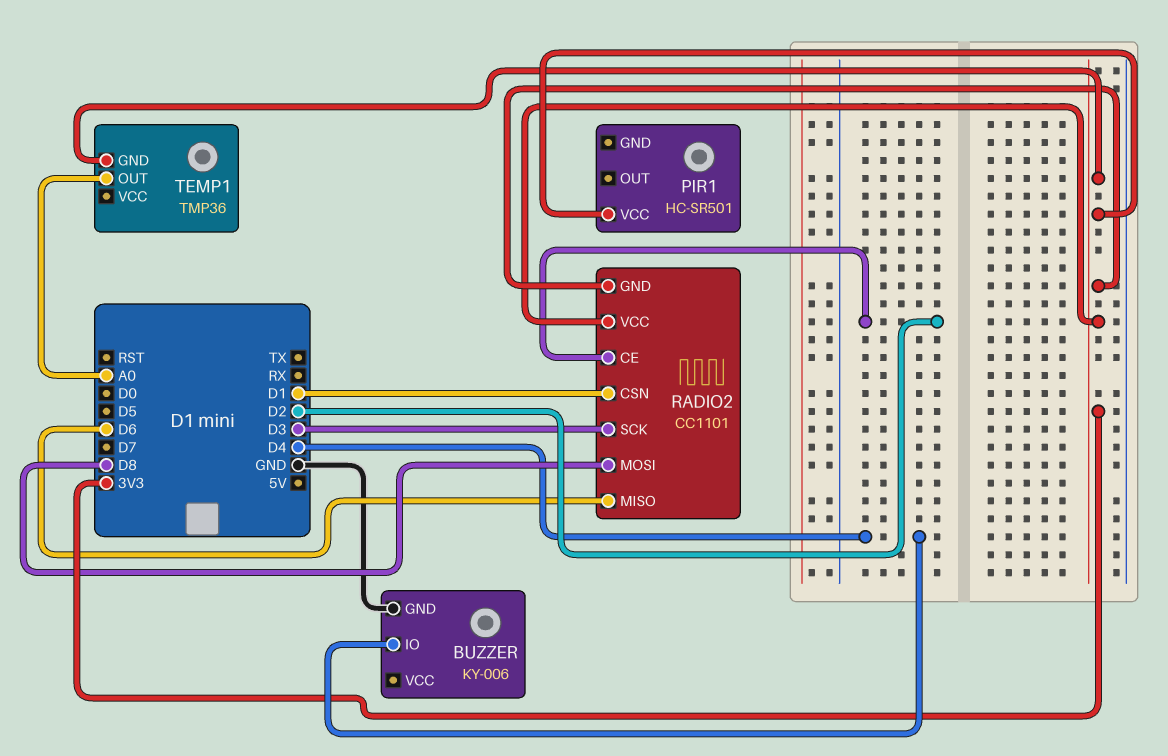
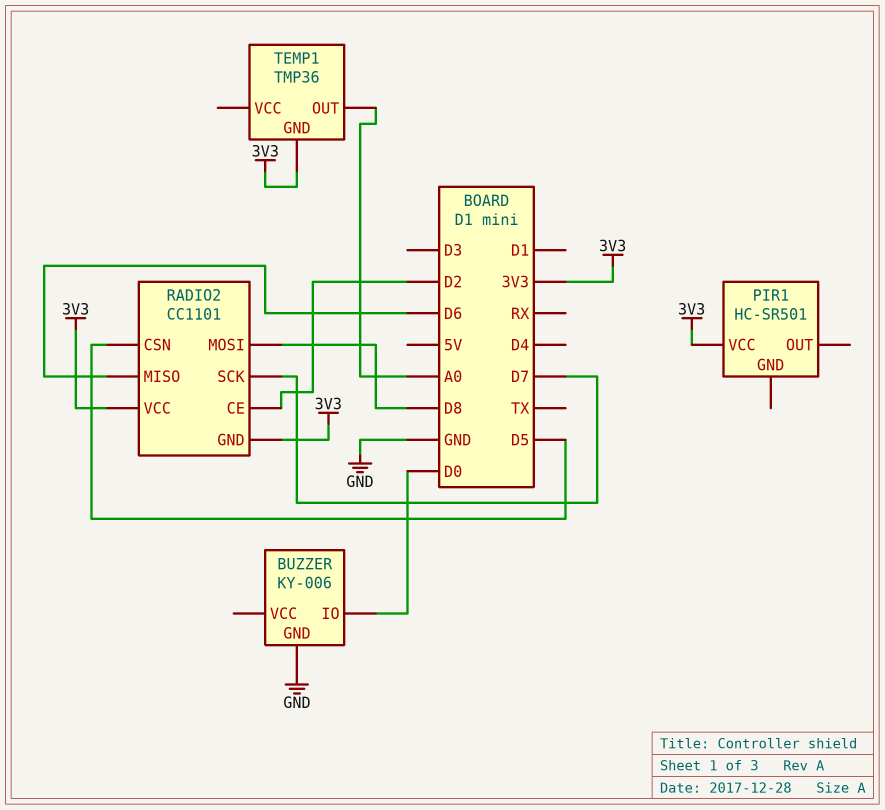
BUZZER pin IO: D4 -> D0
RADIO2 pin CSN: D1 -> D5
RADIO2 pin SCK: D3 -> D7

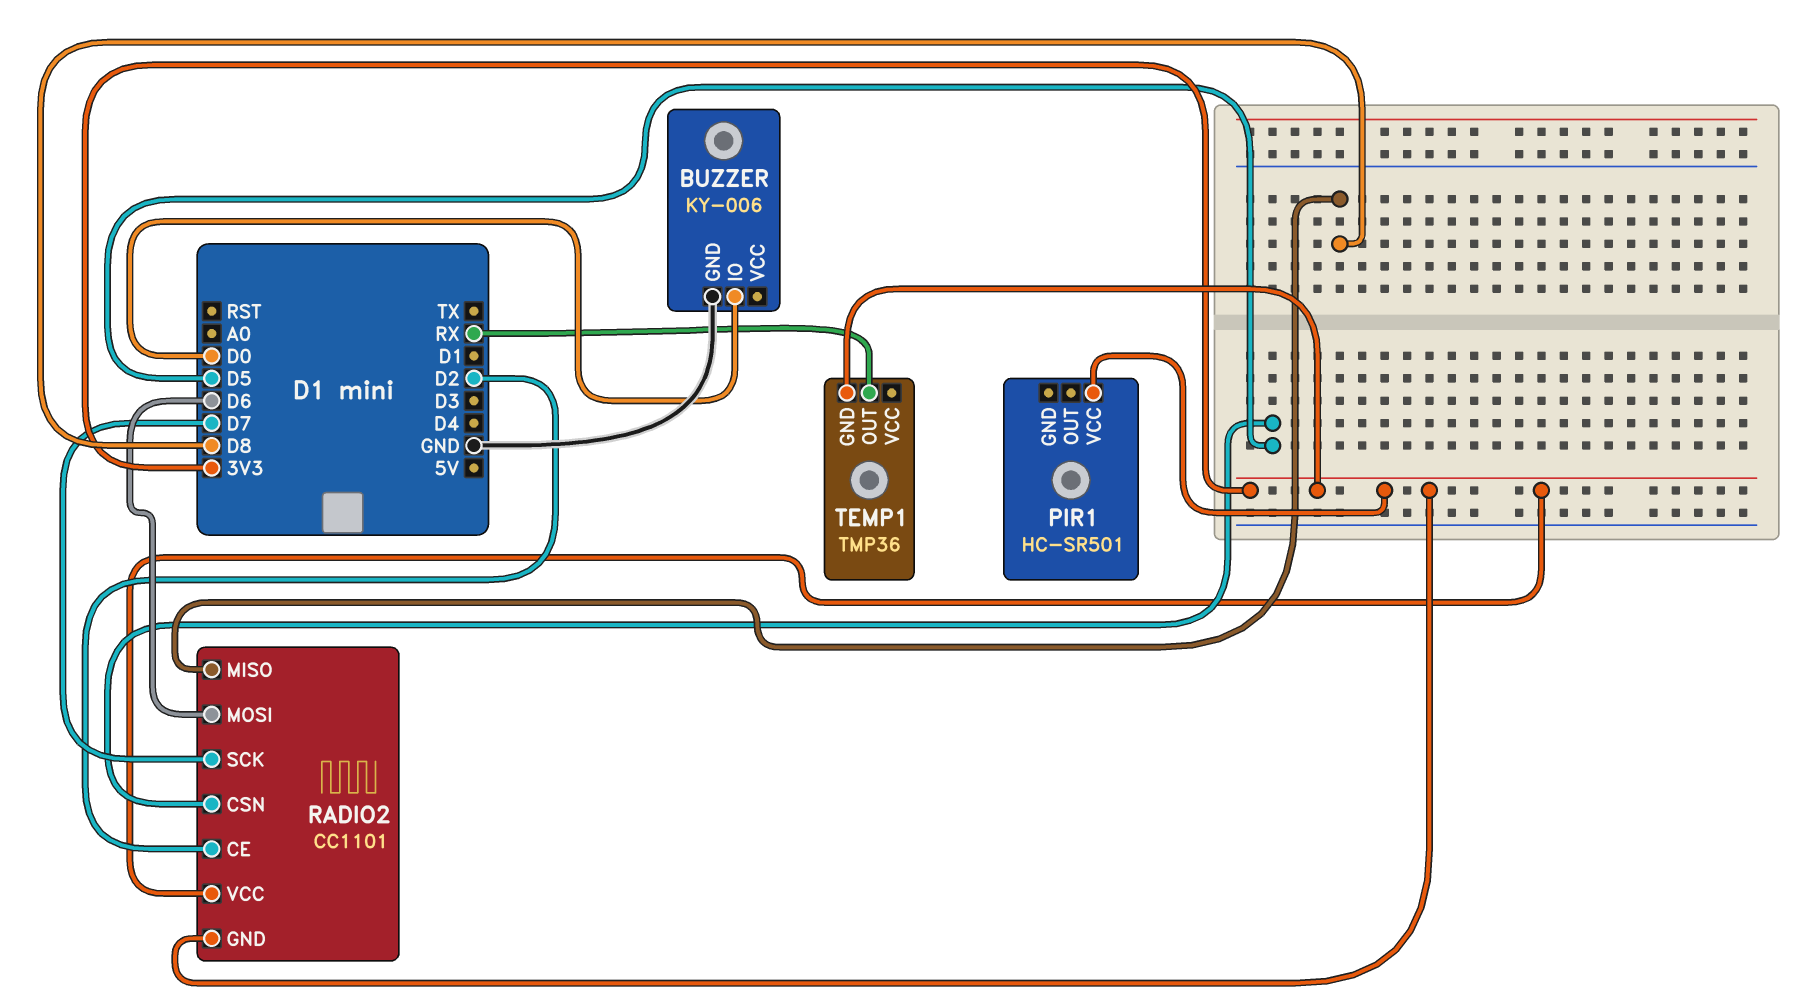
RADIO2 pin MISO: D6 -> D8
RADIO2 pin MOSI: D8 -> D6
TEMP1 pin OUT: A0 -> RX

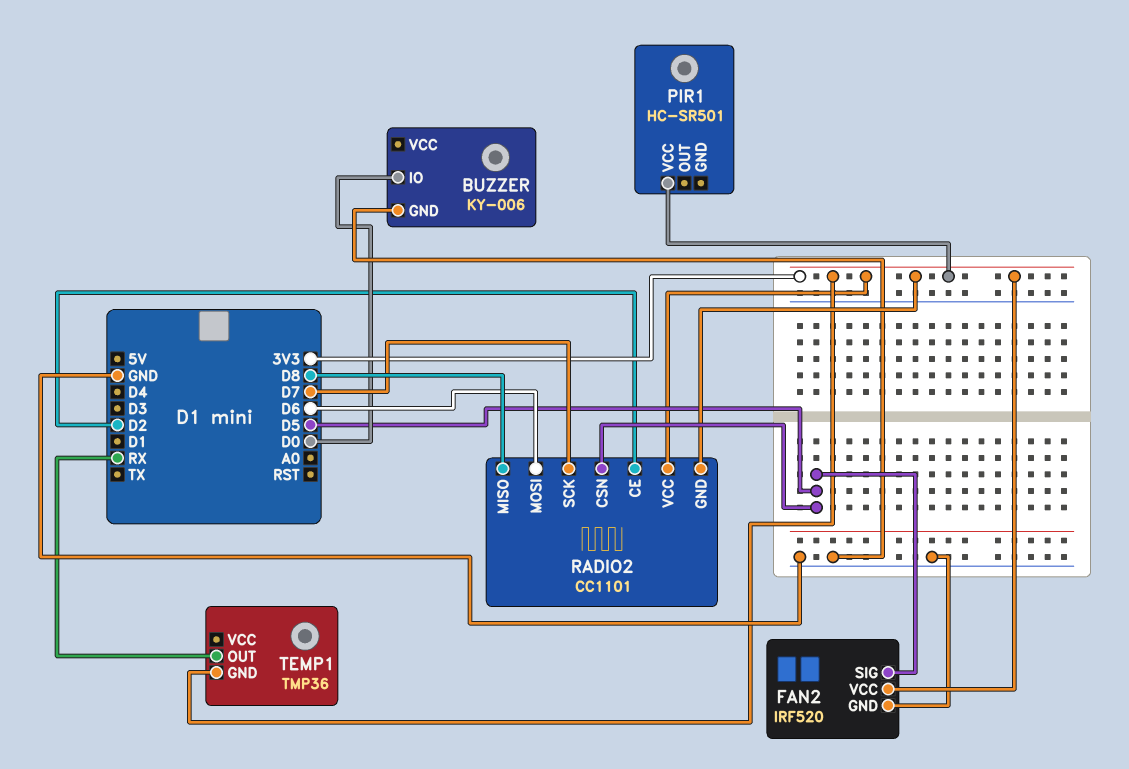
FAN2: none -> IRF520
FAN2 pin GND: none -> GND
FAN2 pin SIG: none -> D5
FAN2 pin VCC: none -> 3V3

